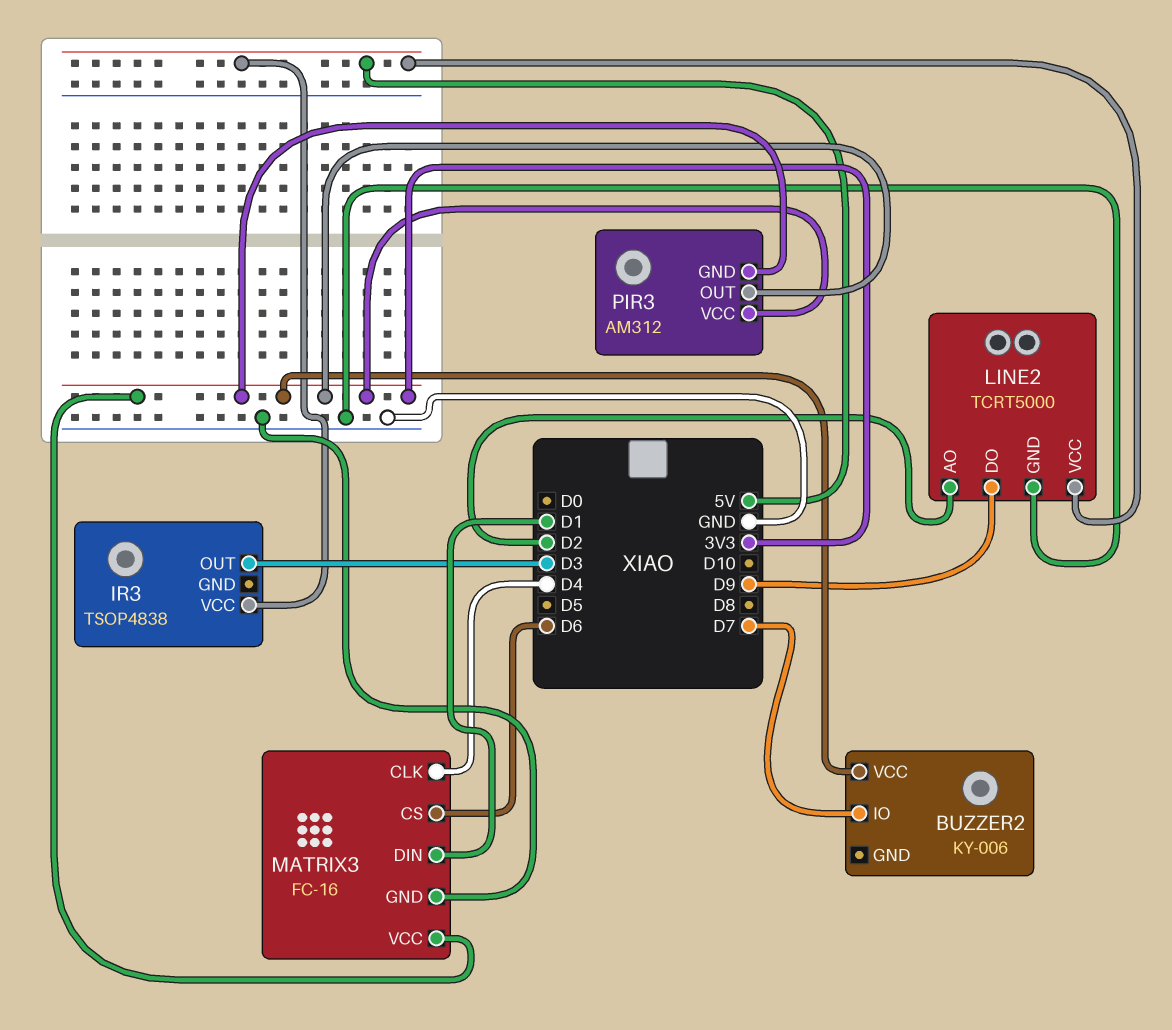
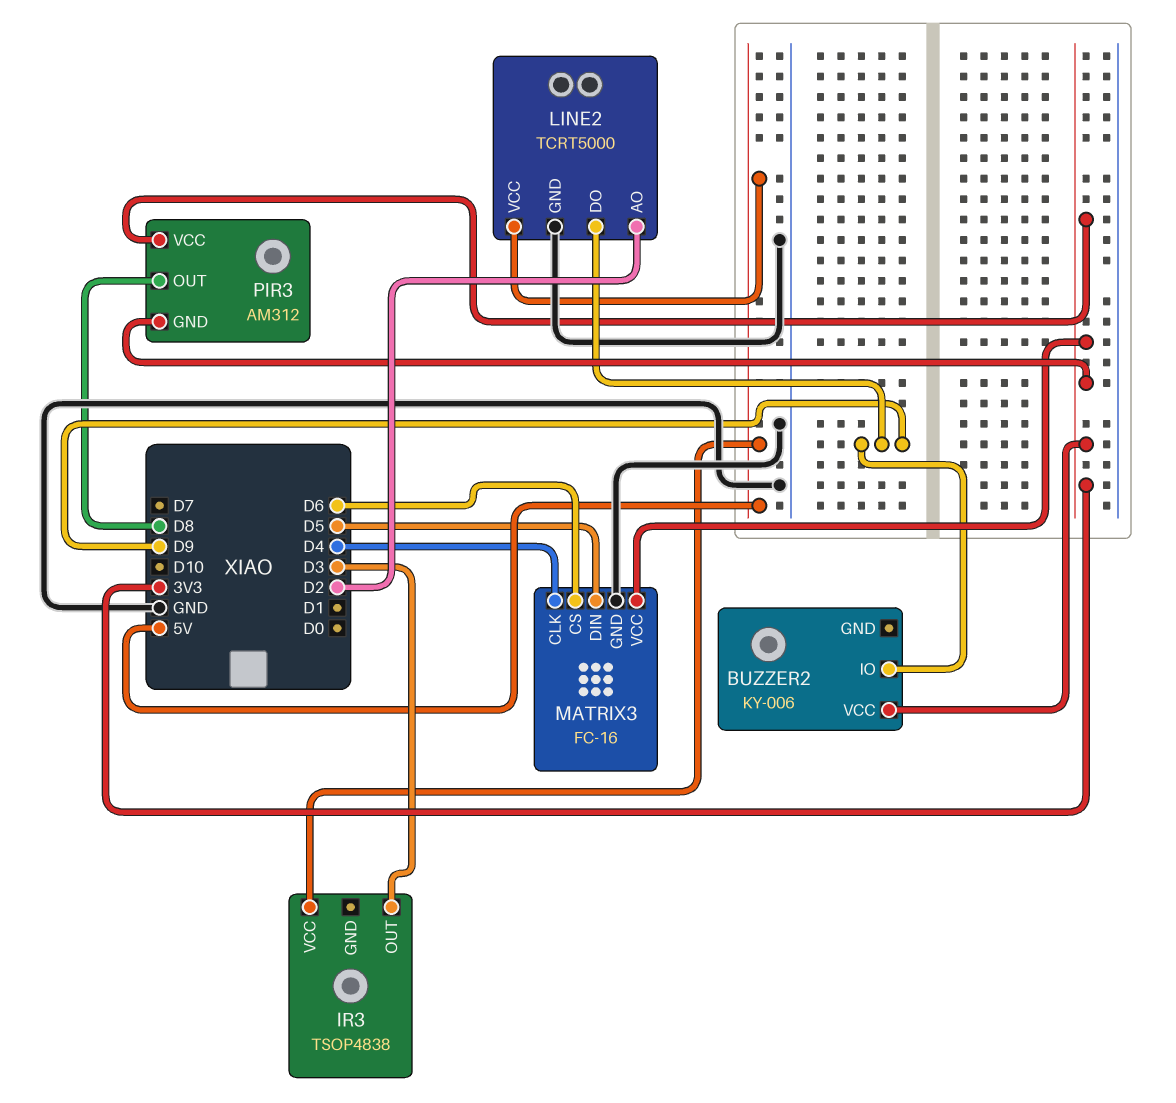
BUZZER2 pin IO: D7 -> D9
MATRIX3 pin DIN: D1 -> D5
PIR3 pin OUT: 3V3 -> D8

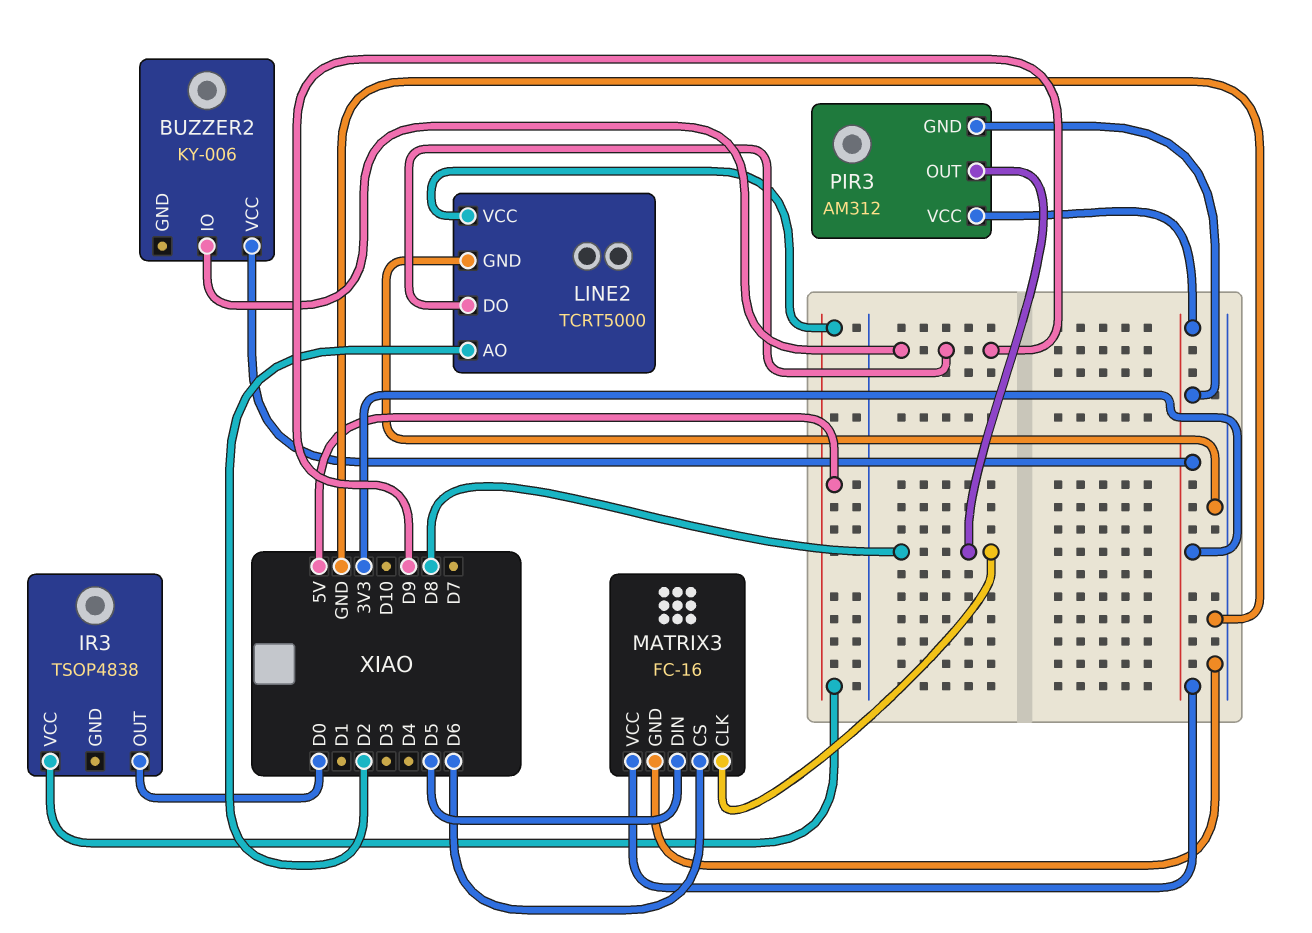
IR3 pin OUT: D3 -> D0
MATRIX3 pin CLK: D4 -> D8

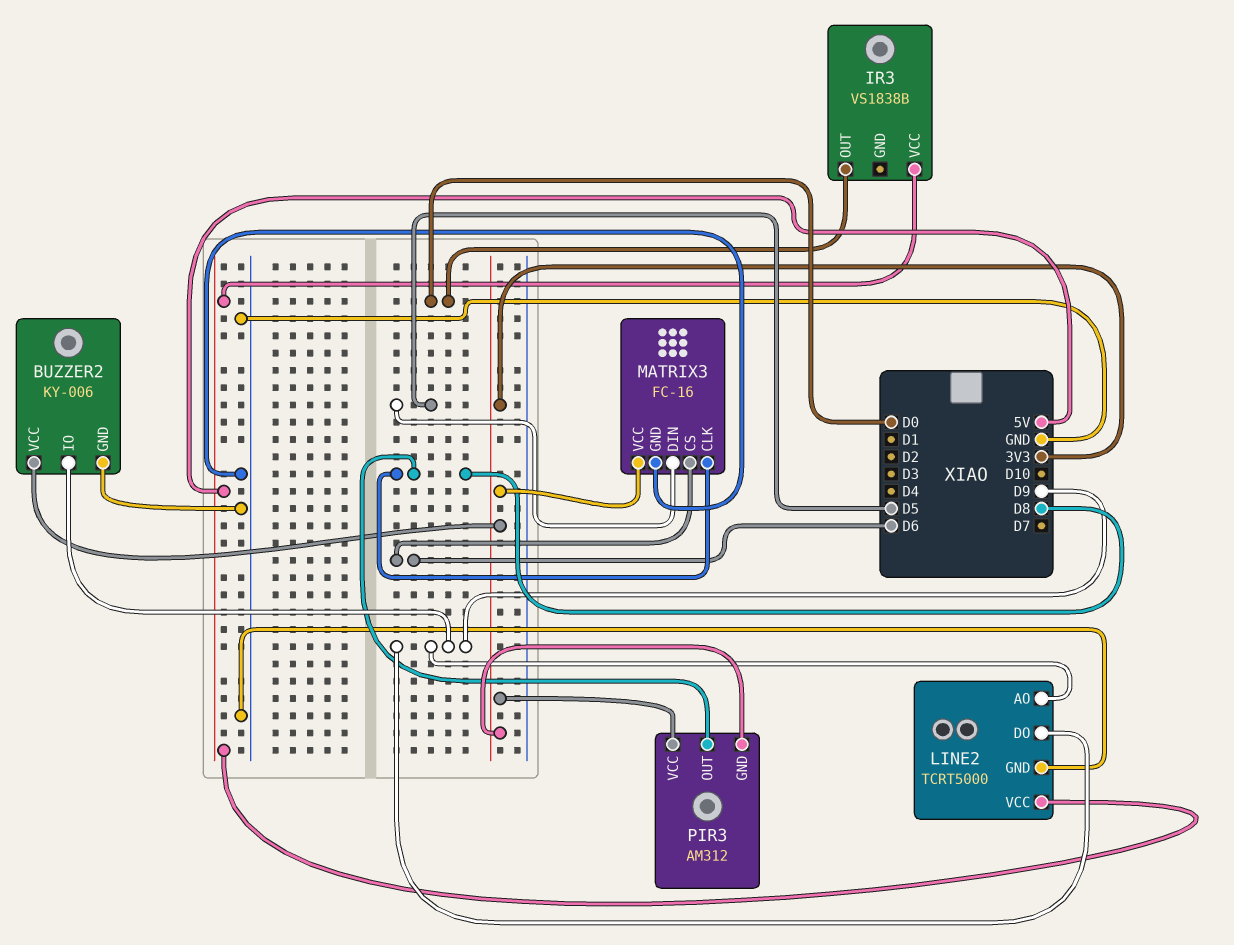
BUZZER2 pin GND: none -> GND
IR3: TSOP4838 -> VS1838B
LINE2 pin AO: D2 -> D9

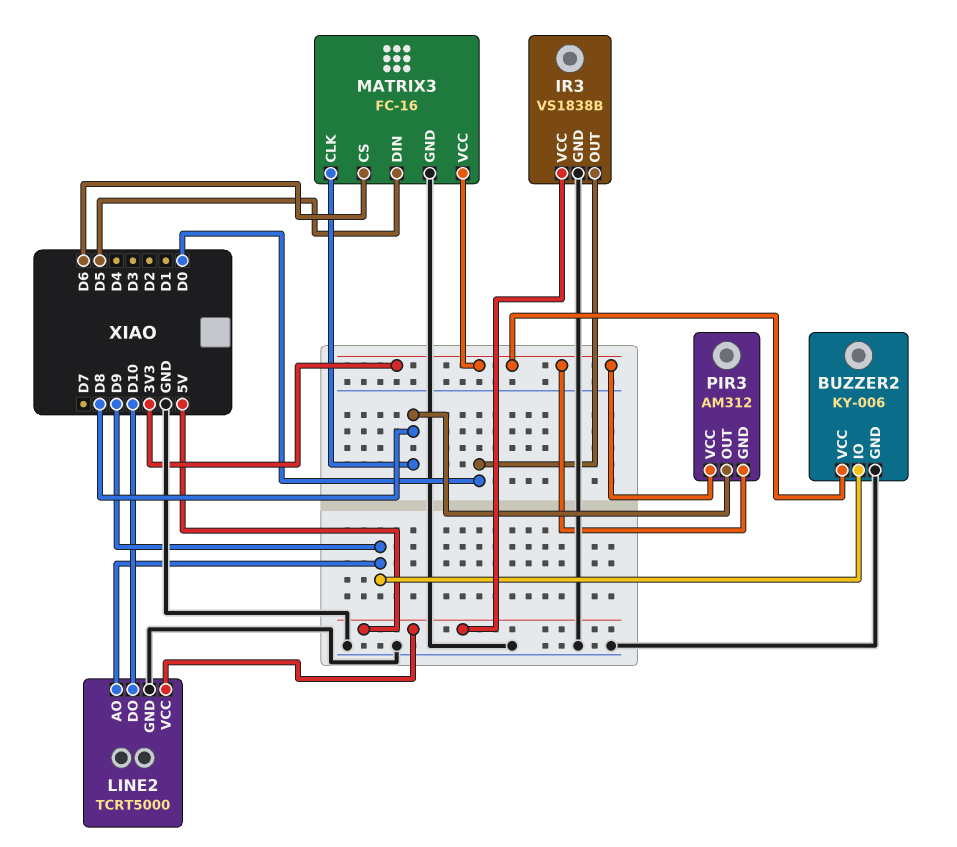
IR3 pin GND: none -> GND
LINE2 pin DO: D9 -> D10

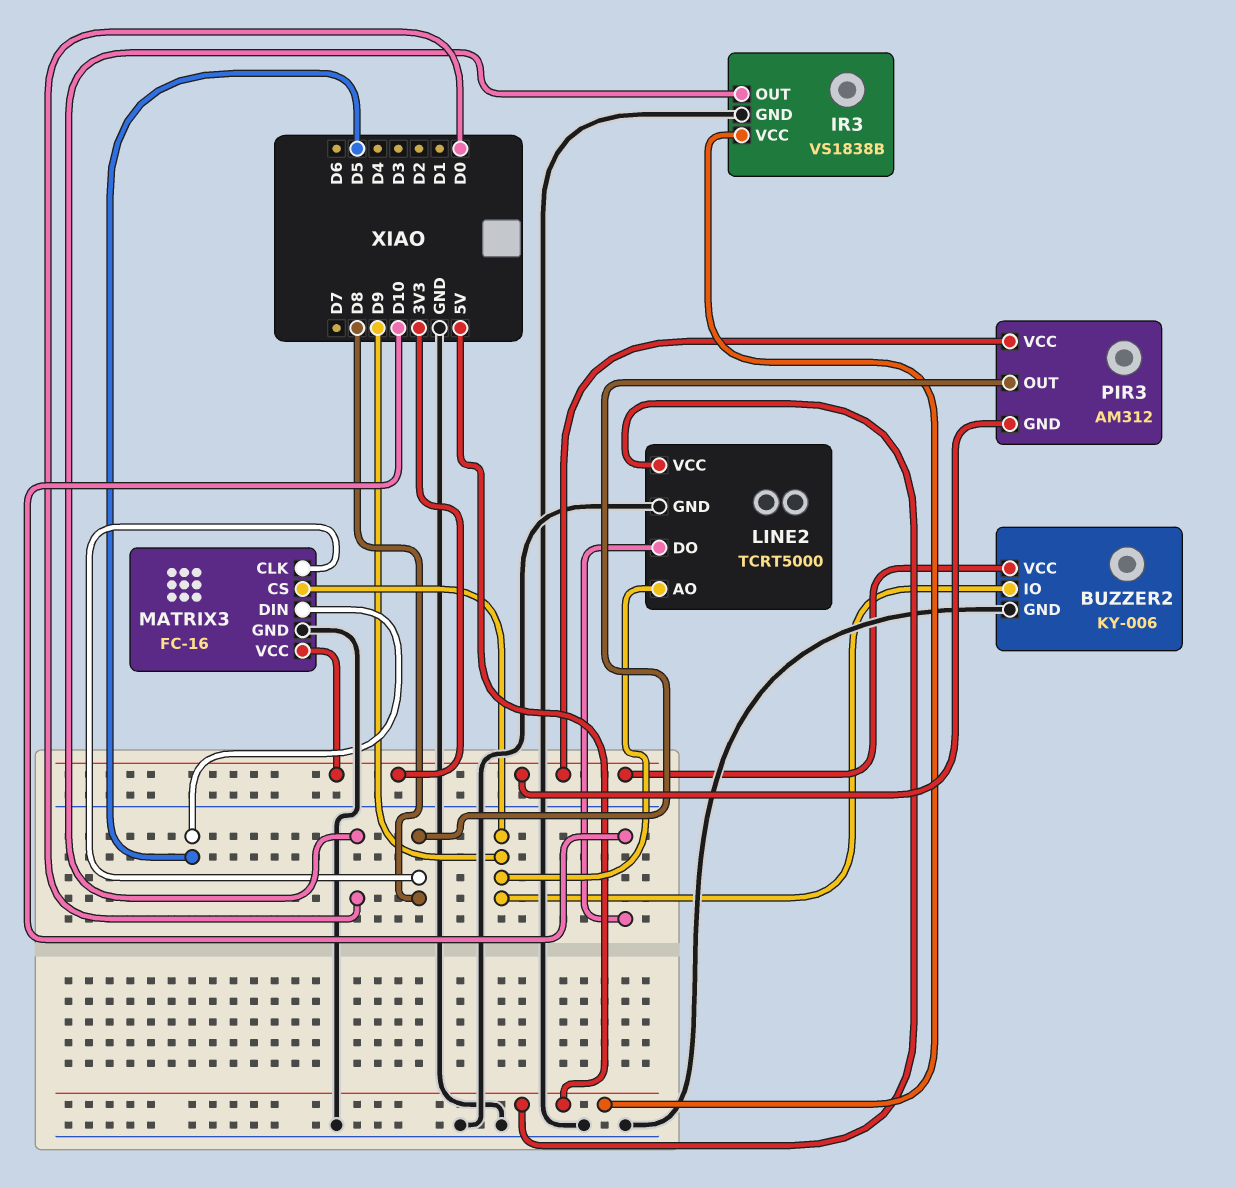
MATRIX3 pin CS: D6 -> D9

